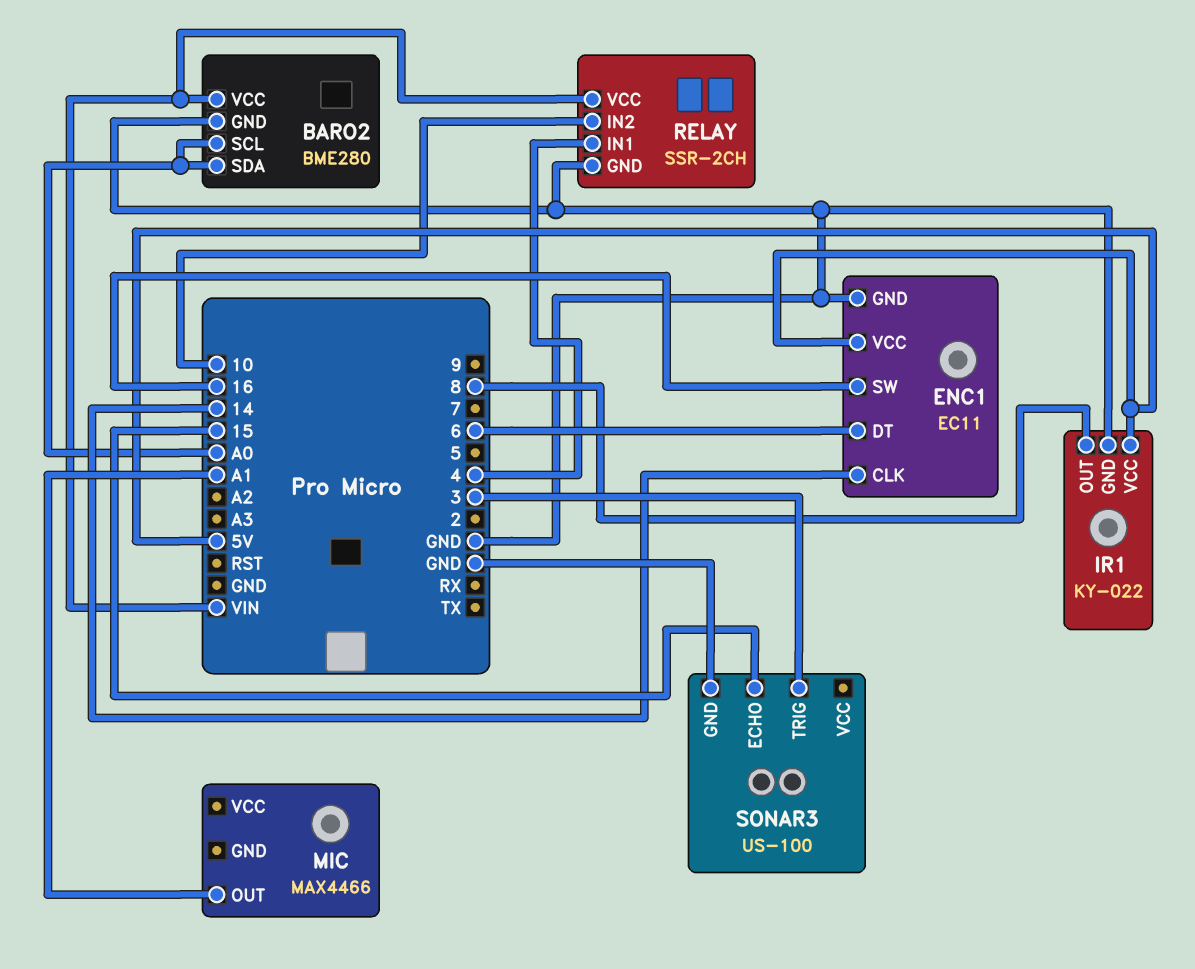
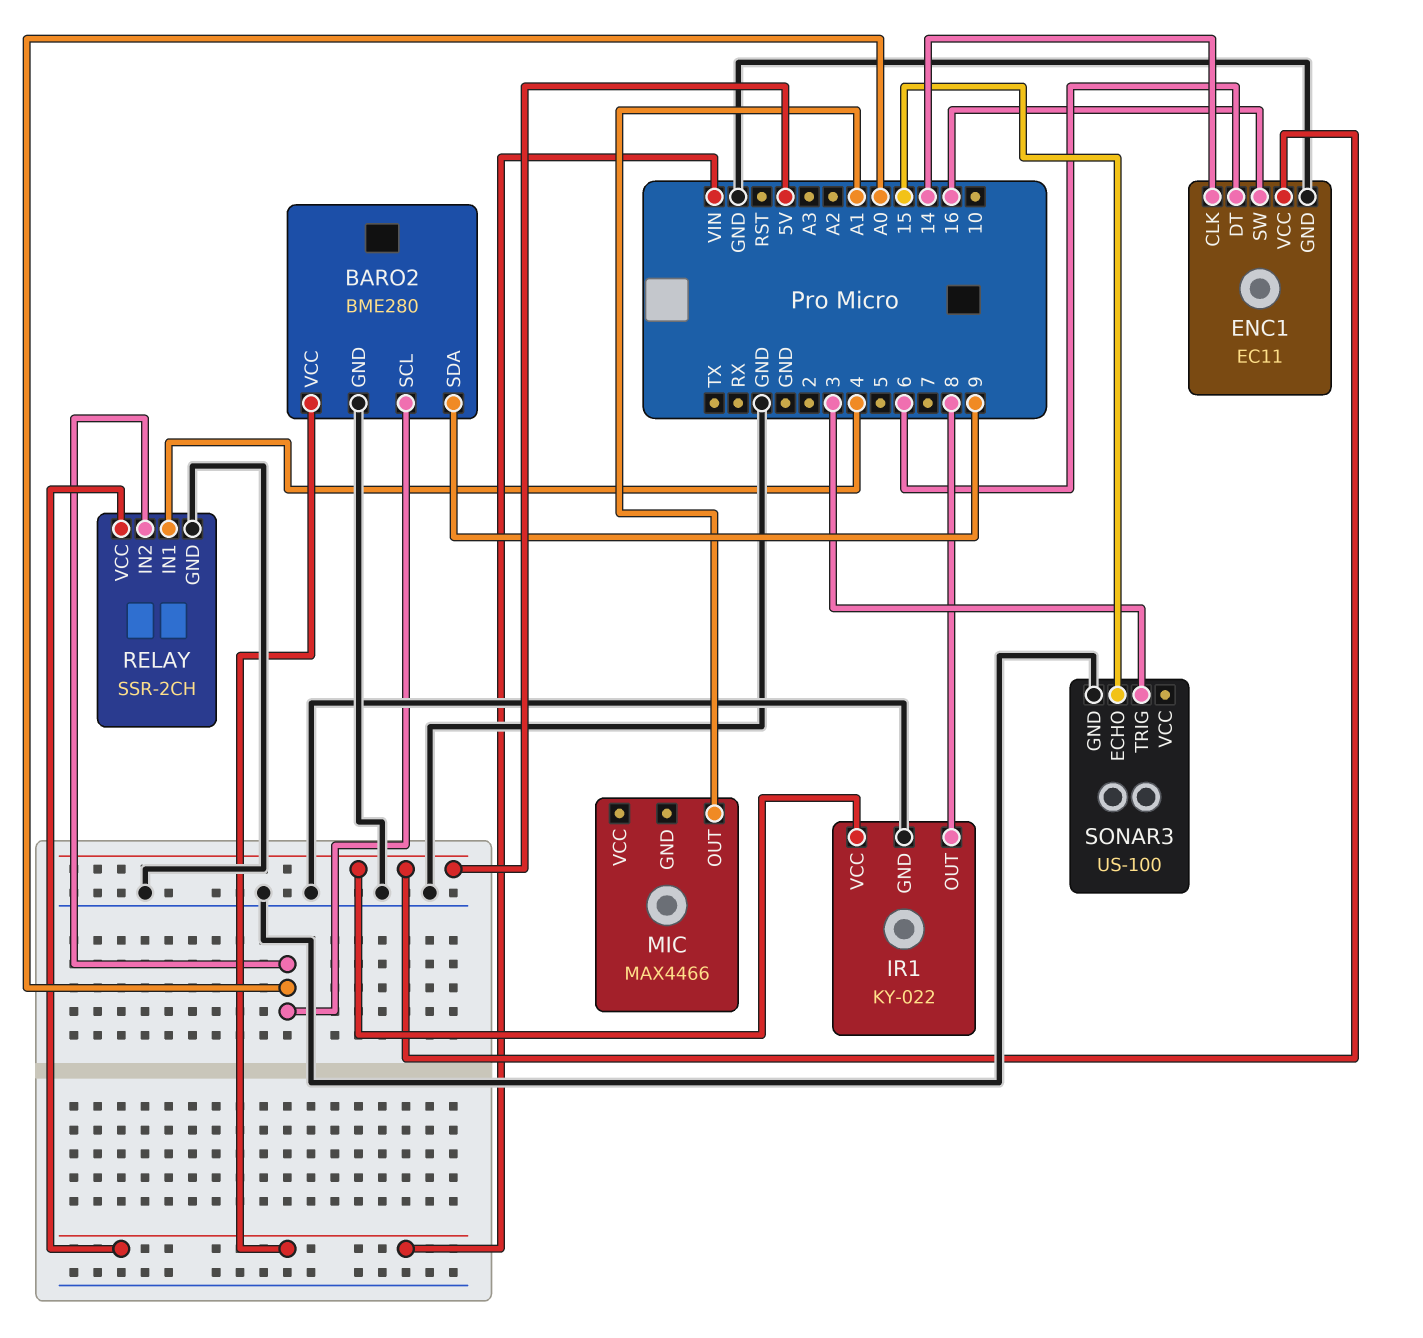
BARO2 pin SDA: A0 -> 9
RELAY pin IN2: 10 -> A0

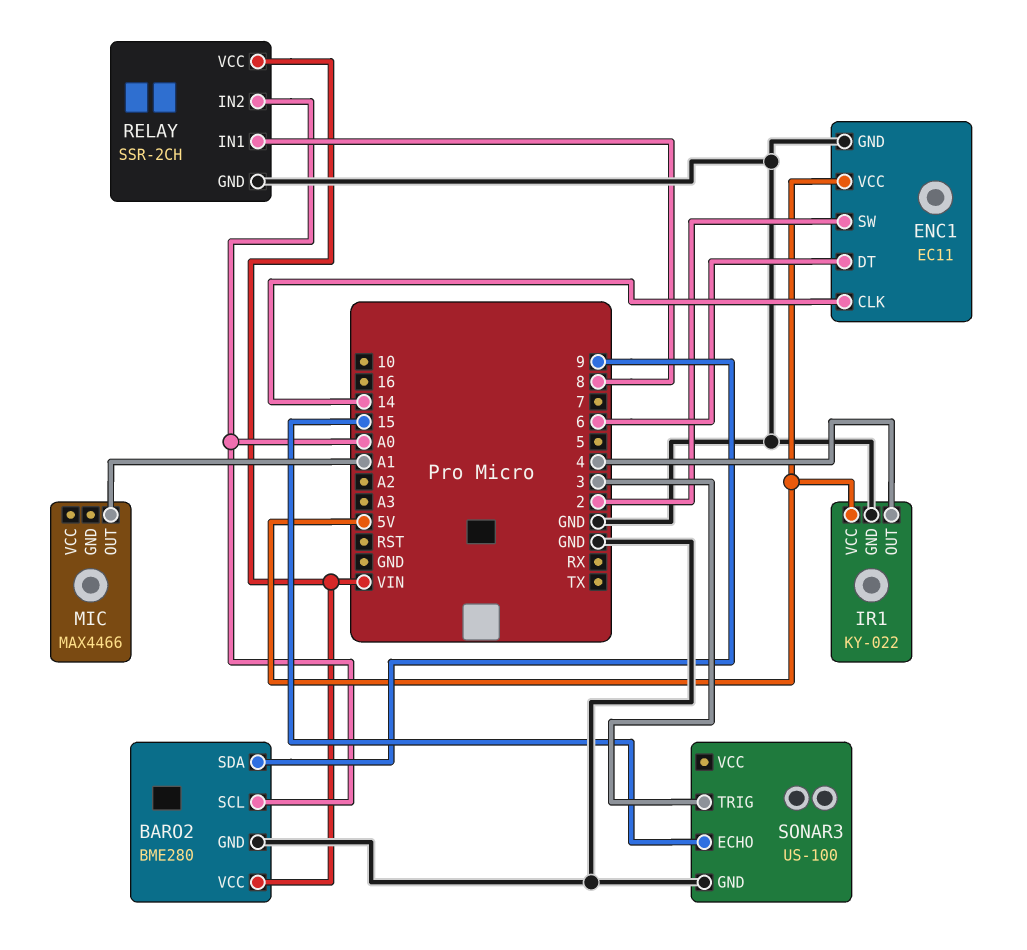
ENC1 pin SW: 16 -> 2
IR1 pin OUT: 8 -> 4
RELAY pin IN1: 4 -> 8

